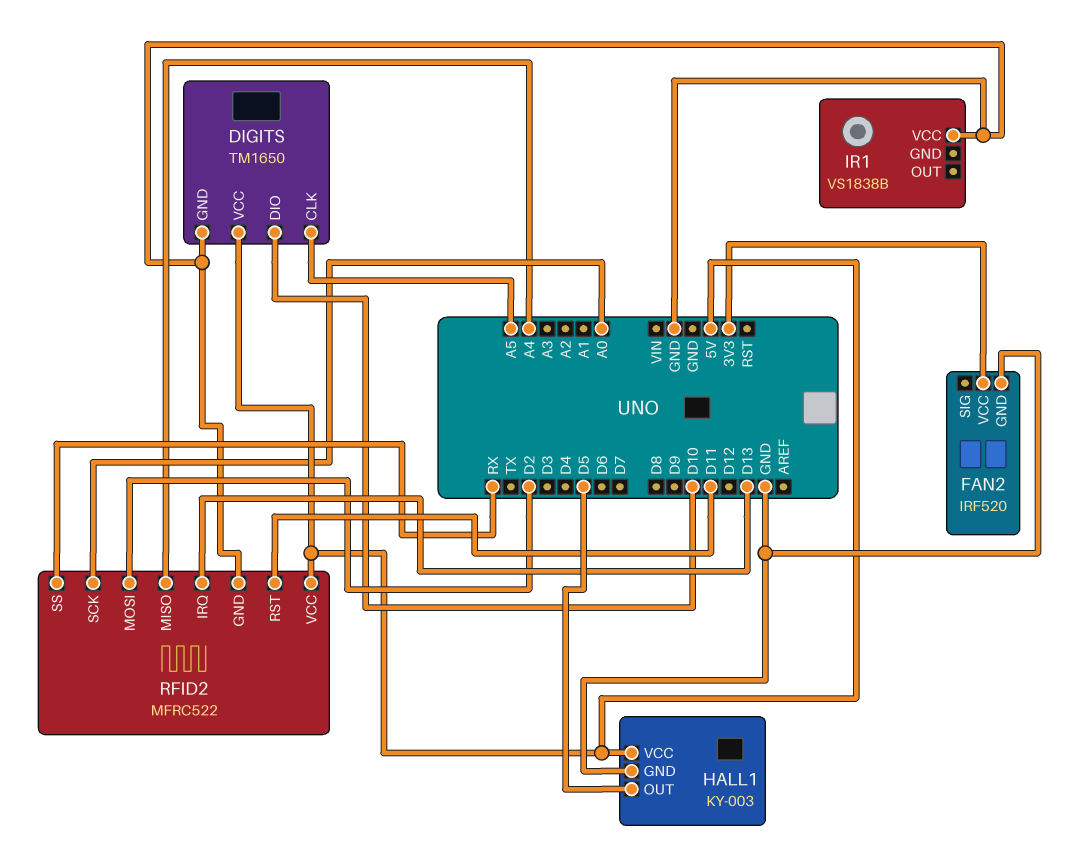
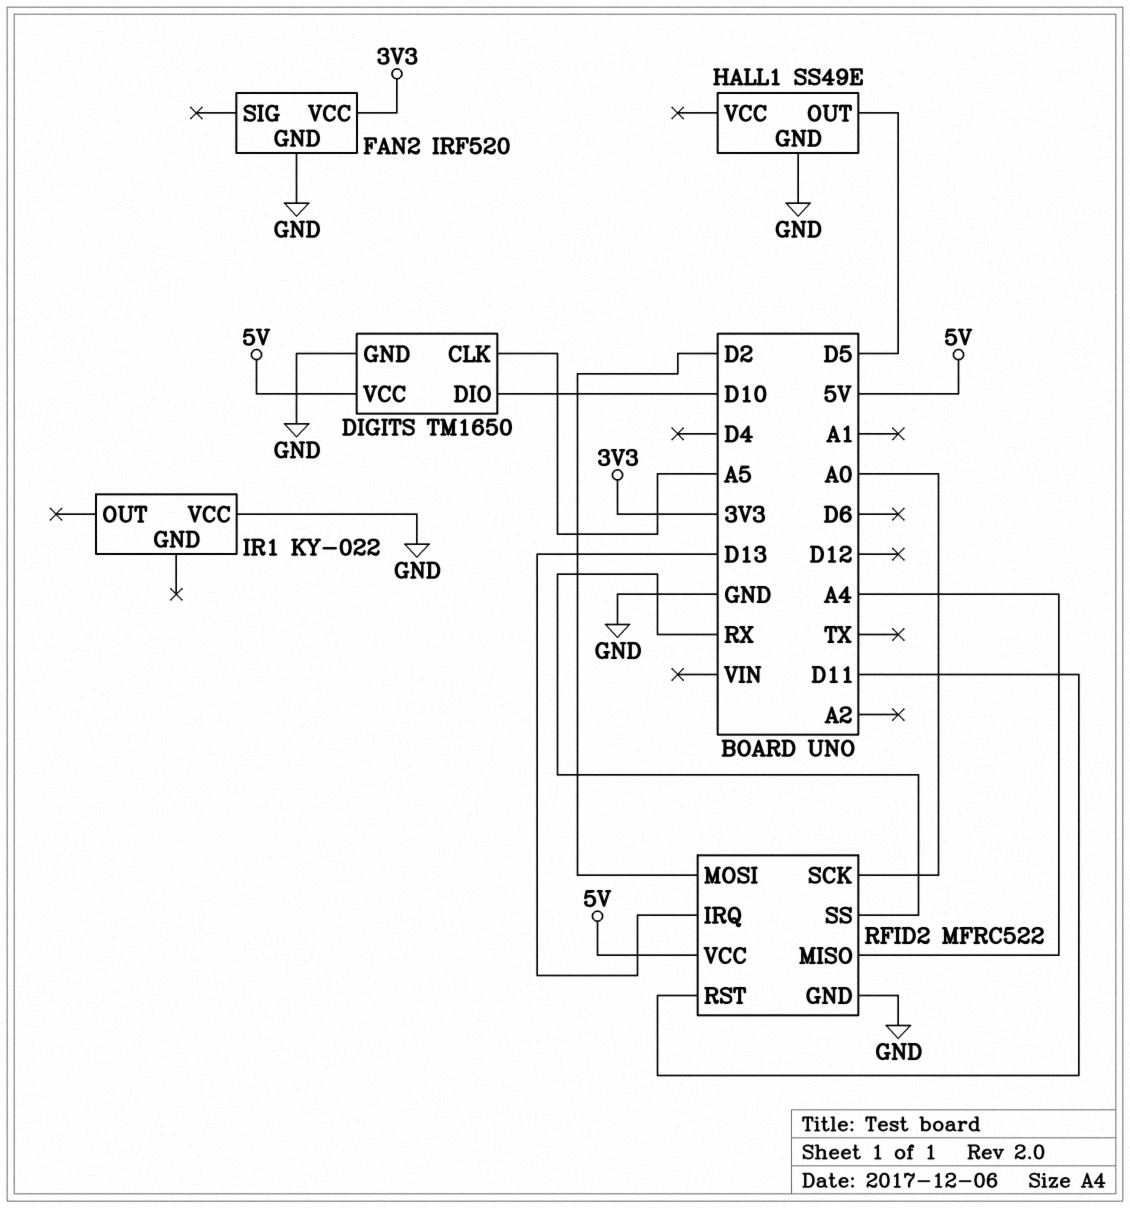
HALL1: KY-003 -> SS49E
HALL1 pin VCC: 5V -> none
IR1: VS1838B -> KY-022

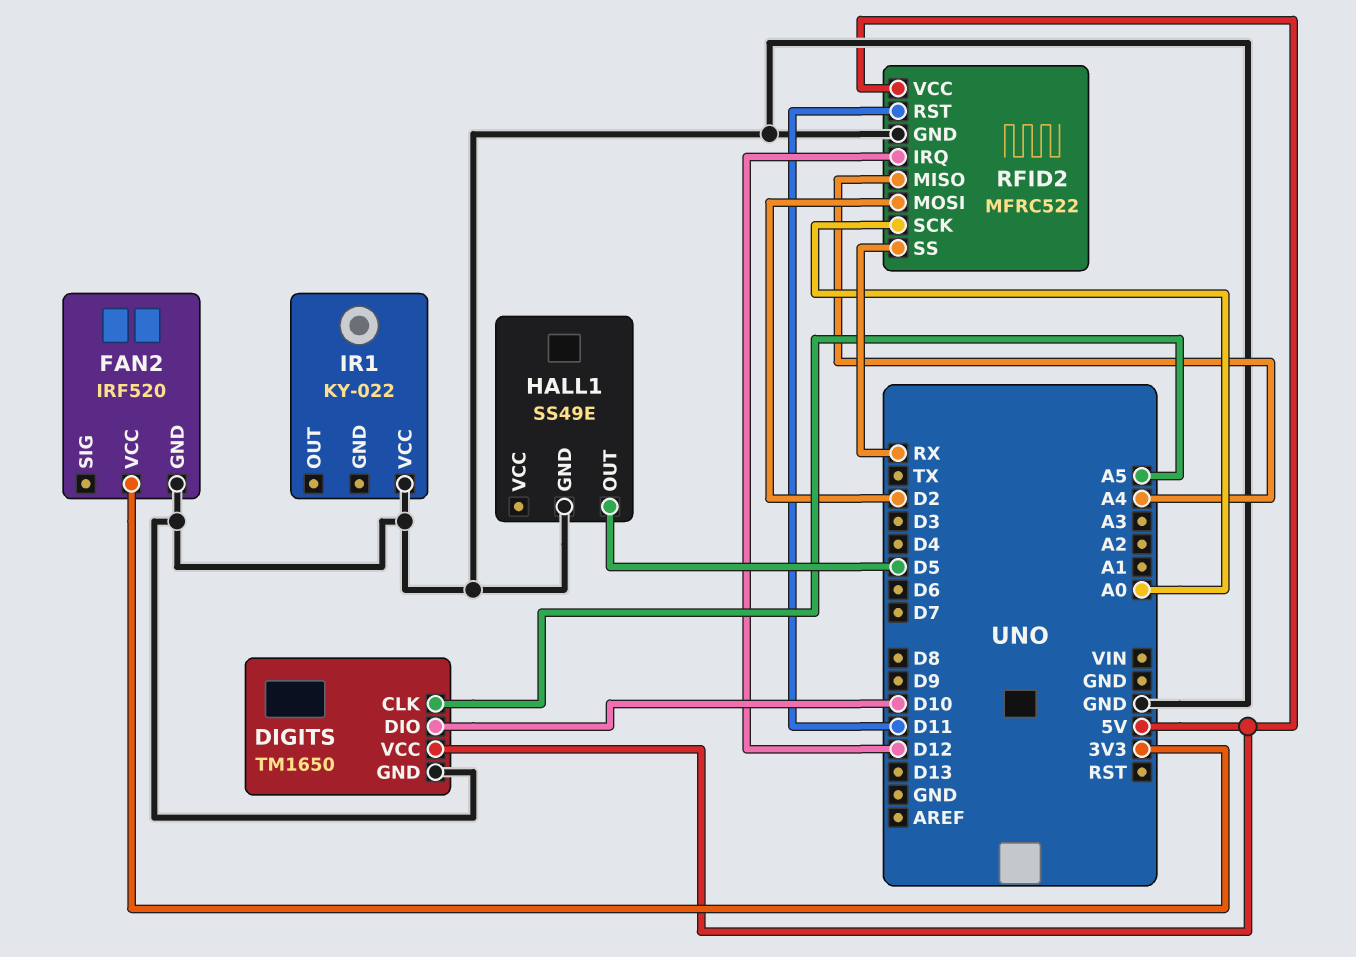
RFID2 pin IRQ: D13 -> D12

